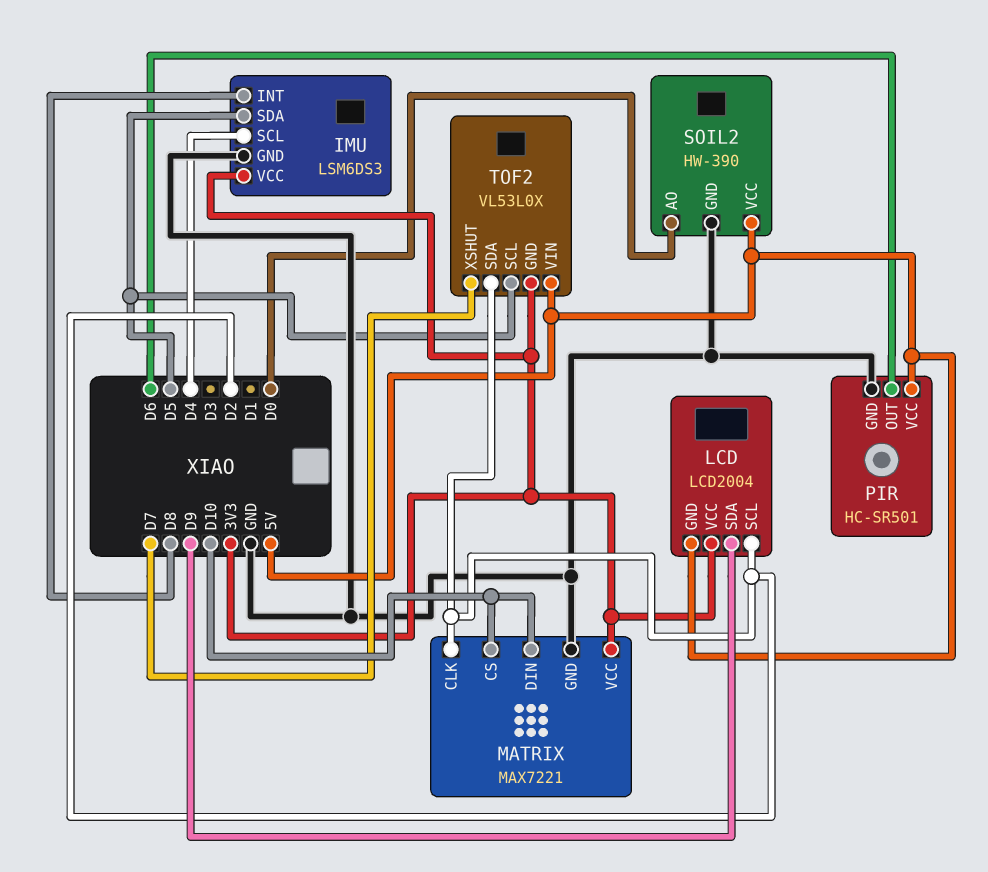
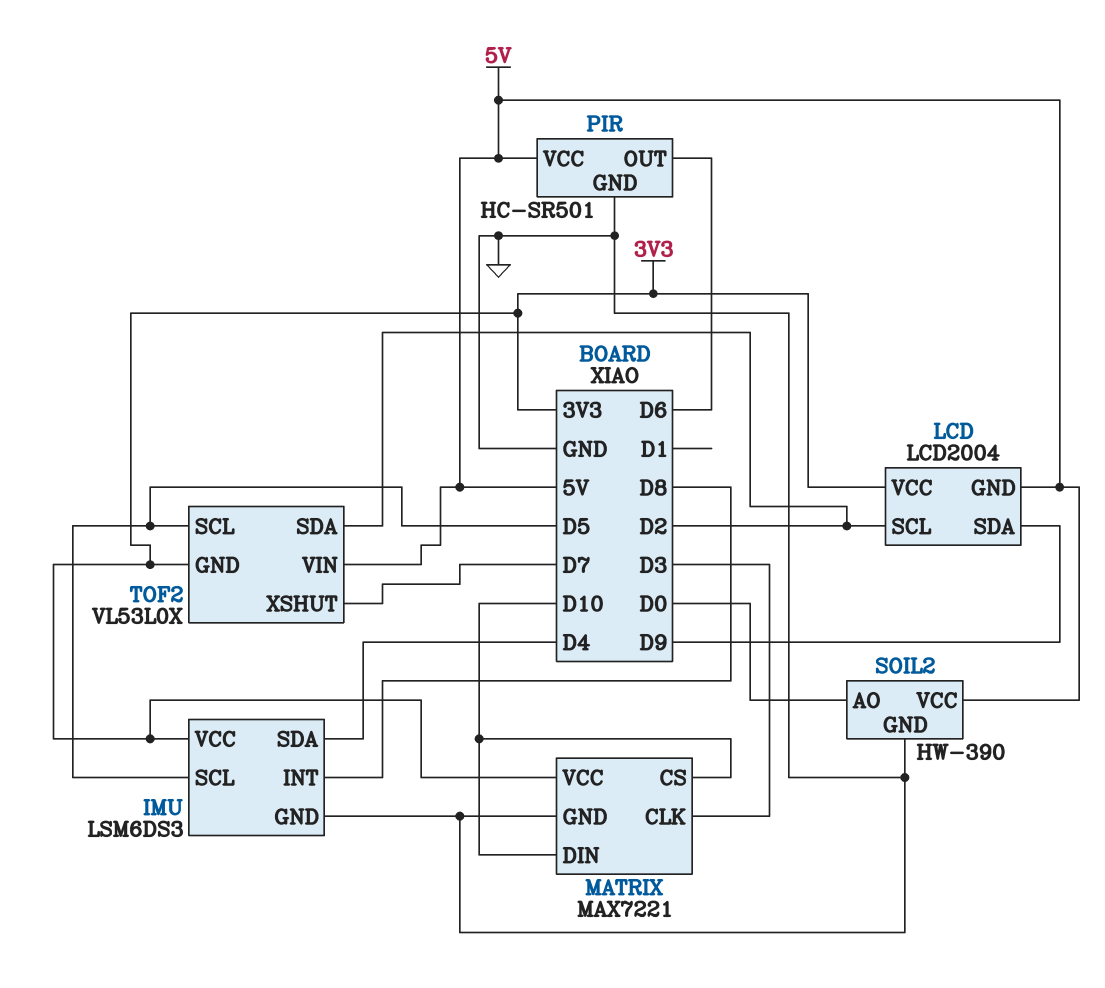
IMU pin SCL: D4 -> D5
IMU pin SDA: D5 -> D4
MATRIX pin CLK: D2 -> D3

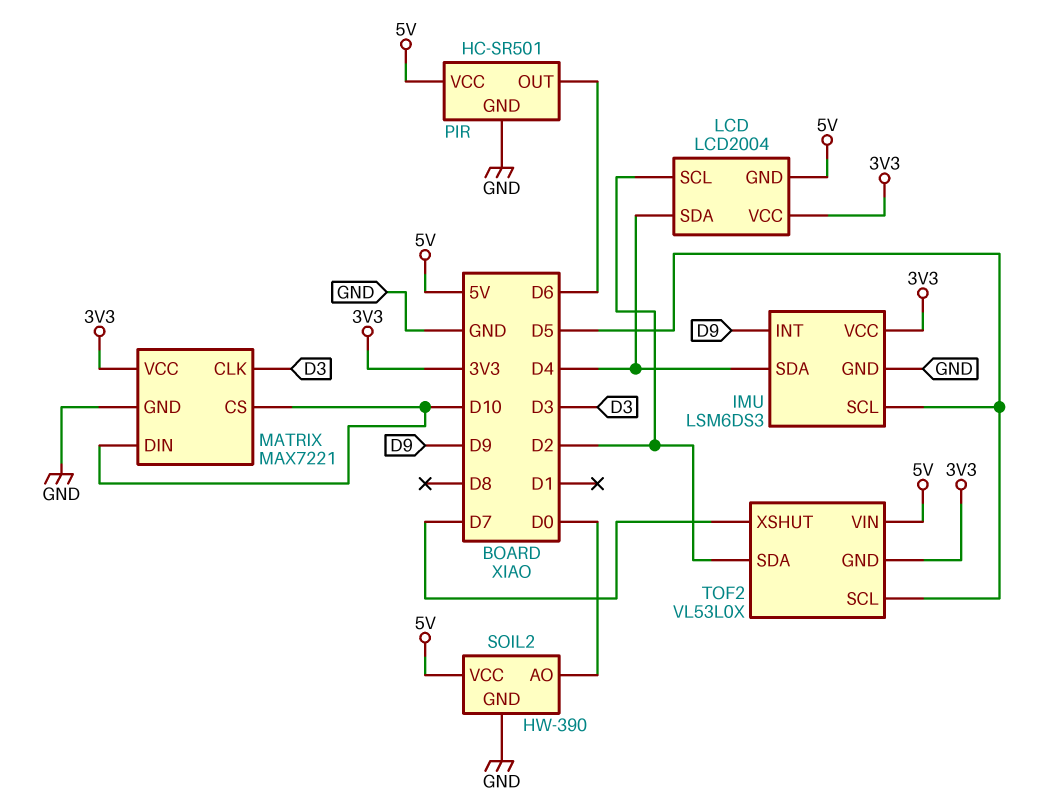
IMU pin INT: D8 -> D9
LCD pin SDA: D9 -> D4

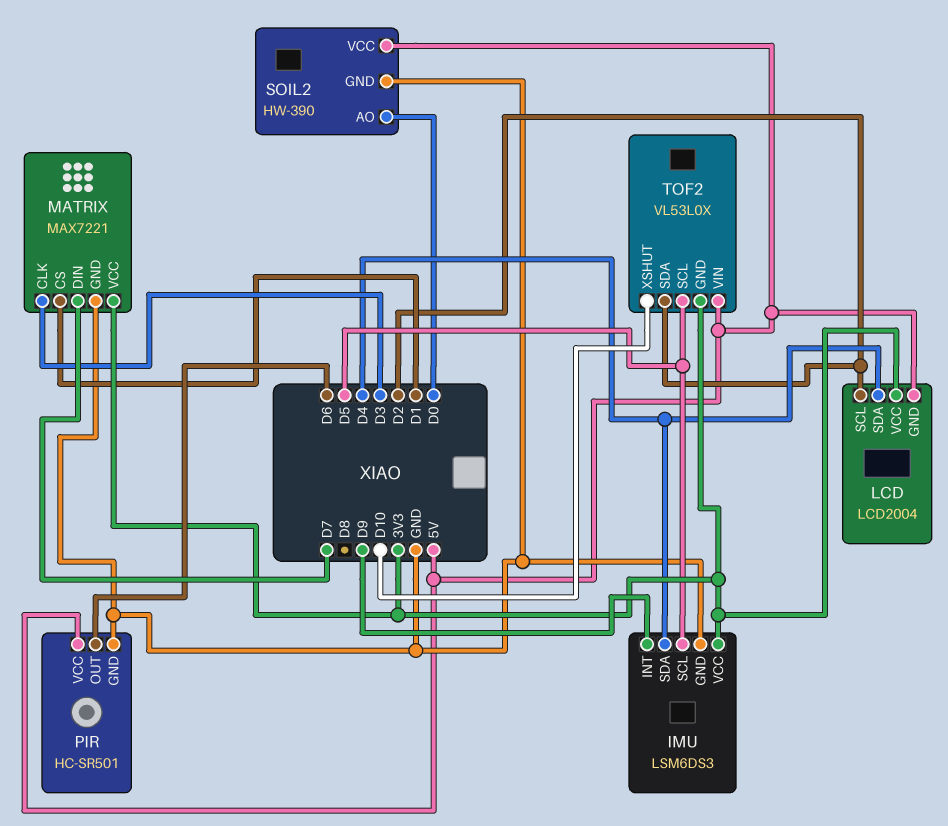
MATRIX pin CS: D10 -> D1
MATRIX pin DIN: D10 -> D7
TOF2 pin XSHUT: D7 -> D10

